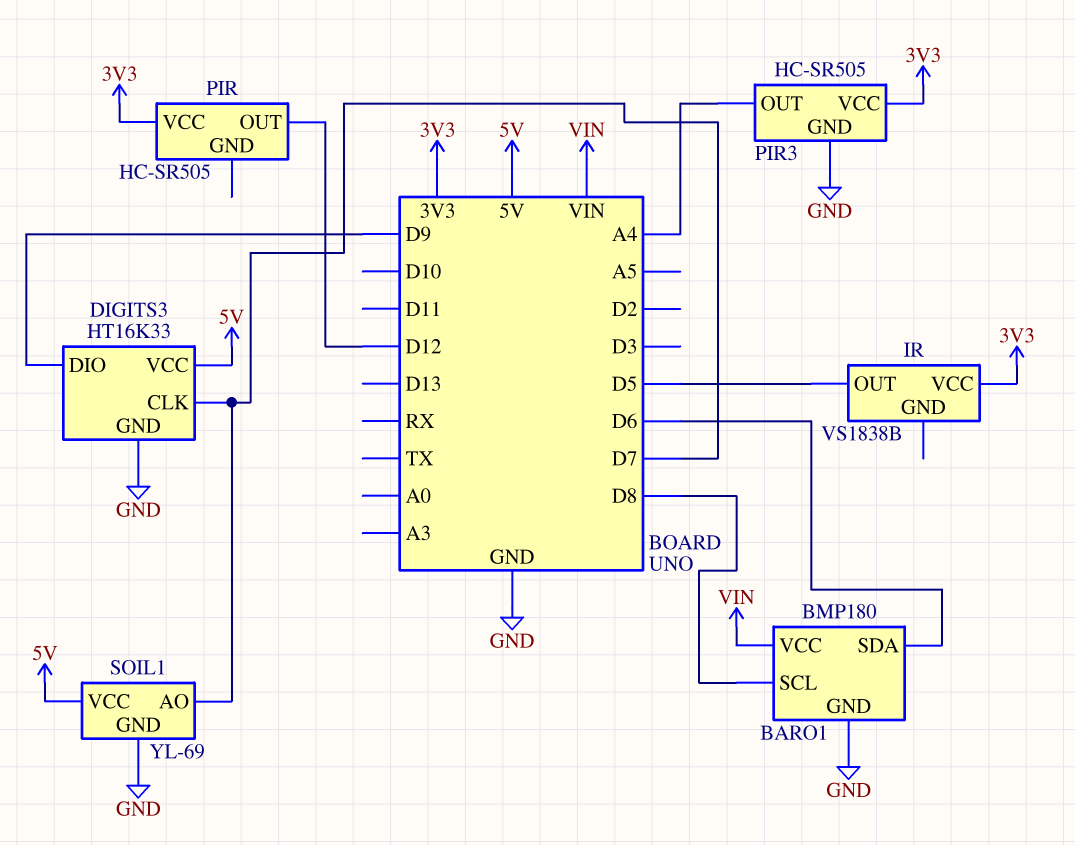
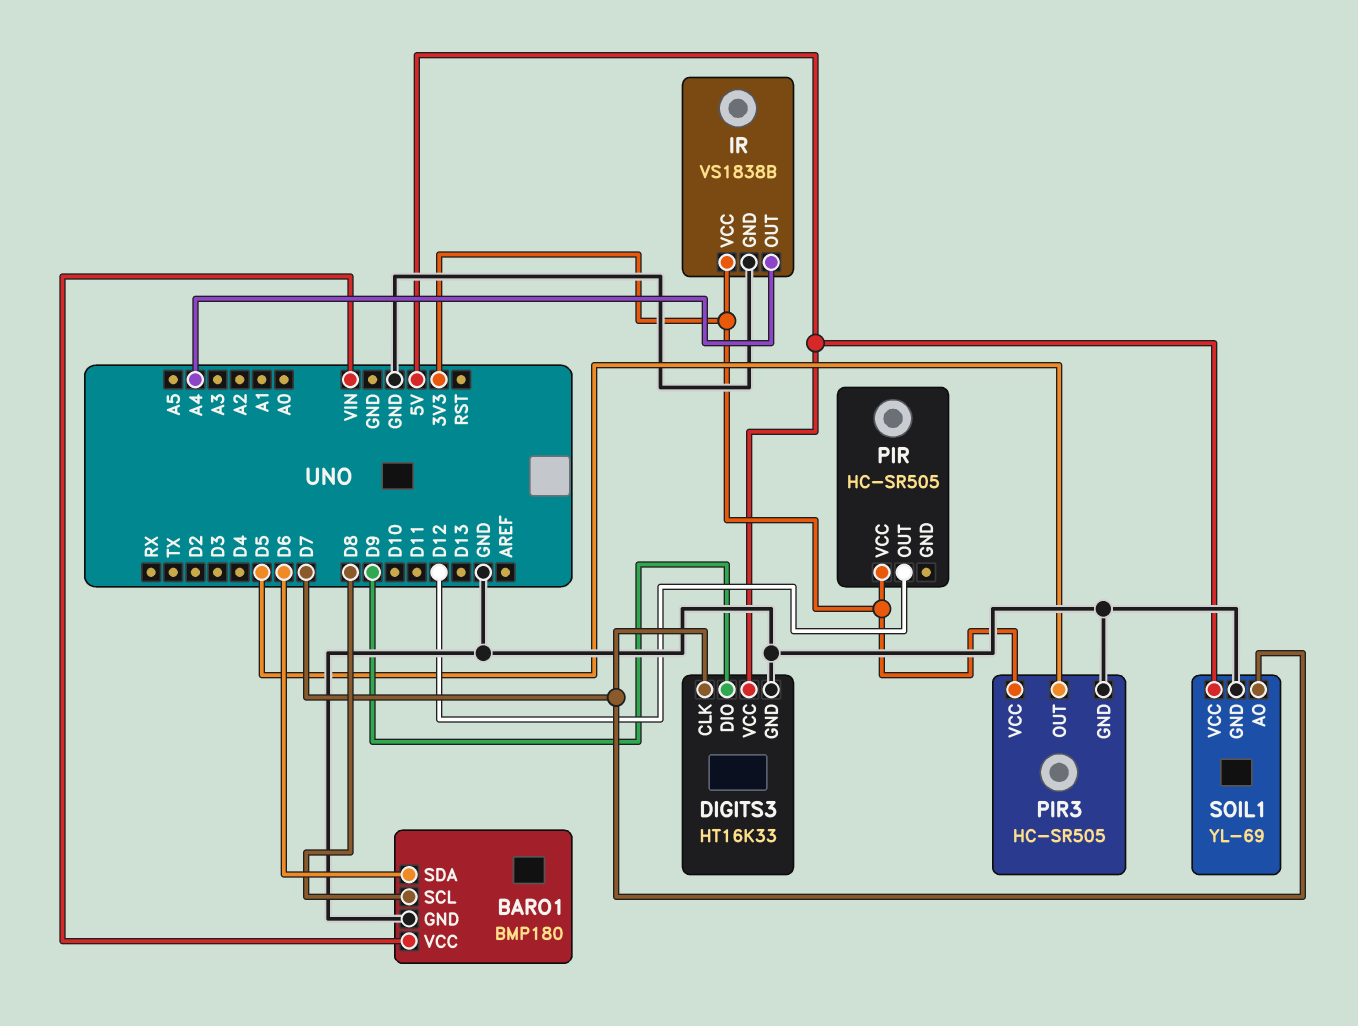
IR pin GND: none -> GND
IR pin OUT: D5 -> A4
PIR3 pin OUT: A4 -> D5

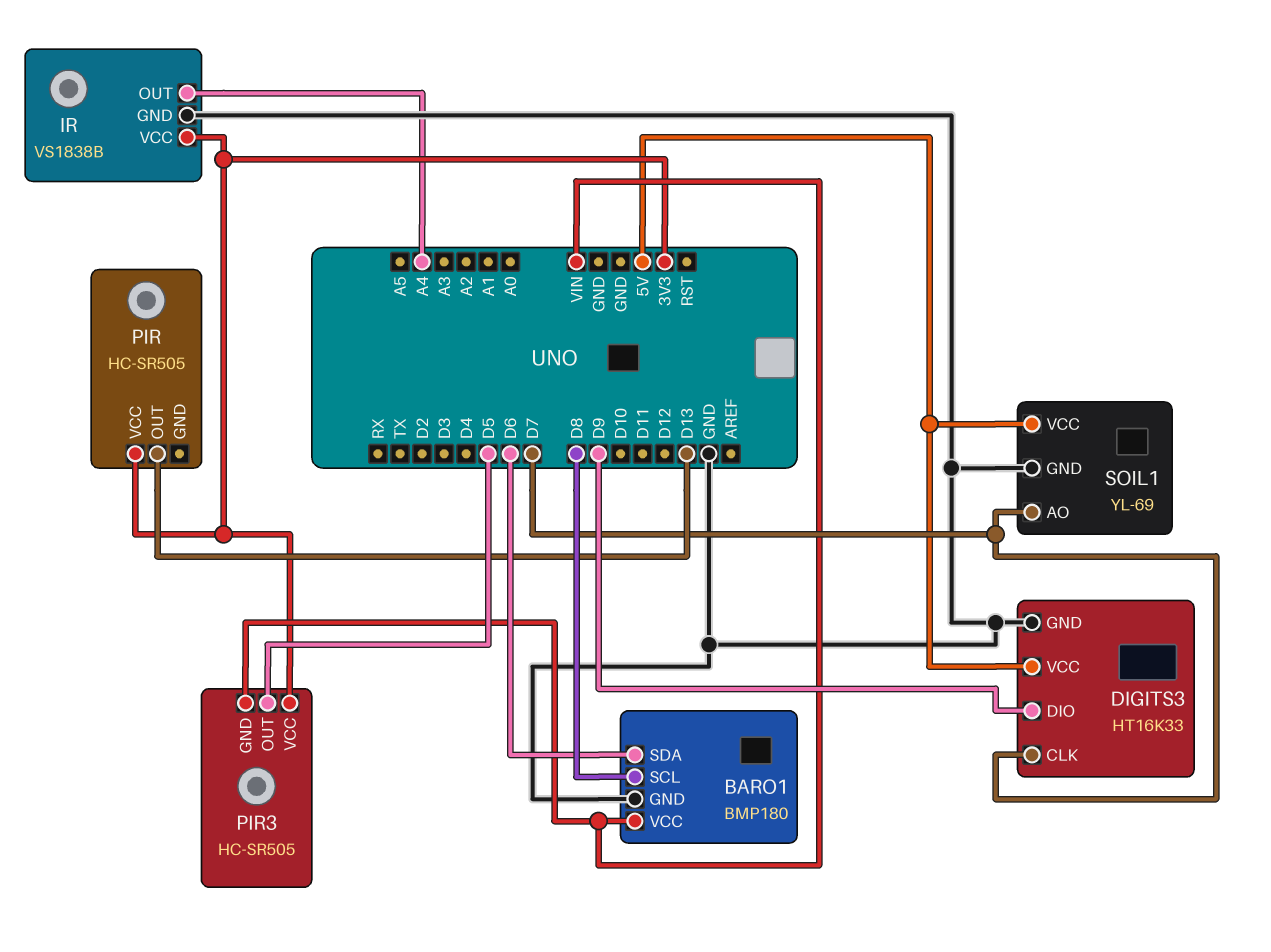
PIR pin OUT: D12 -> D13
PIR3 pin GND: GND -> VIN

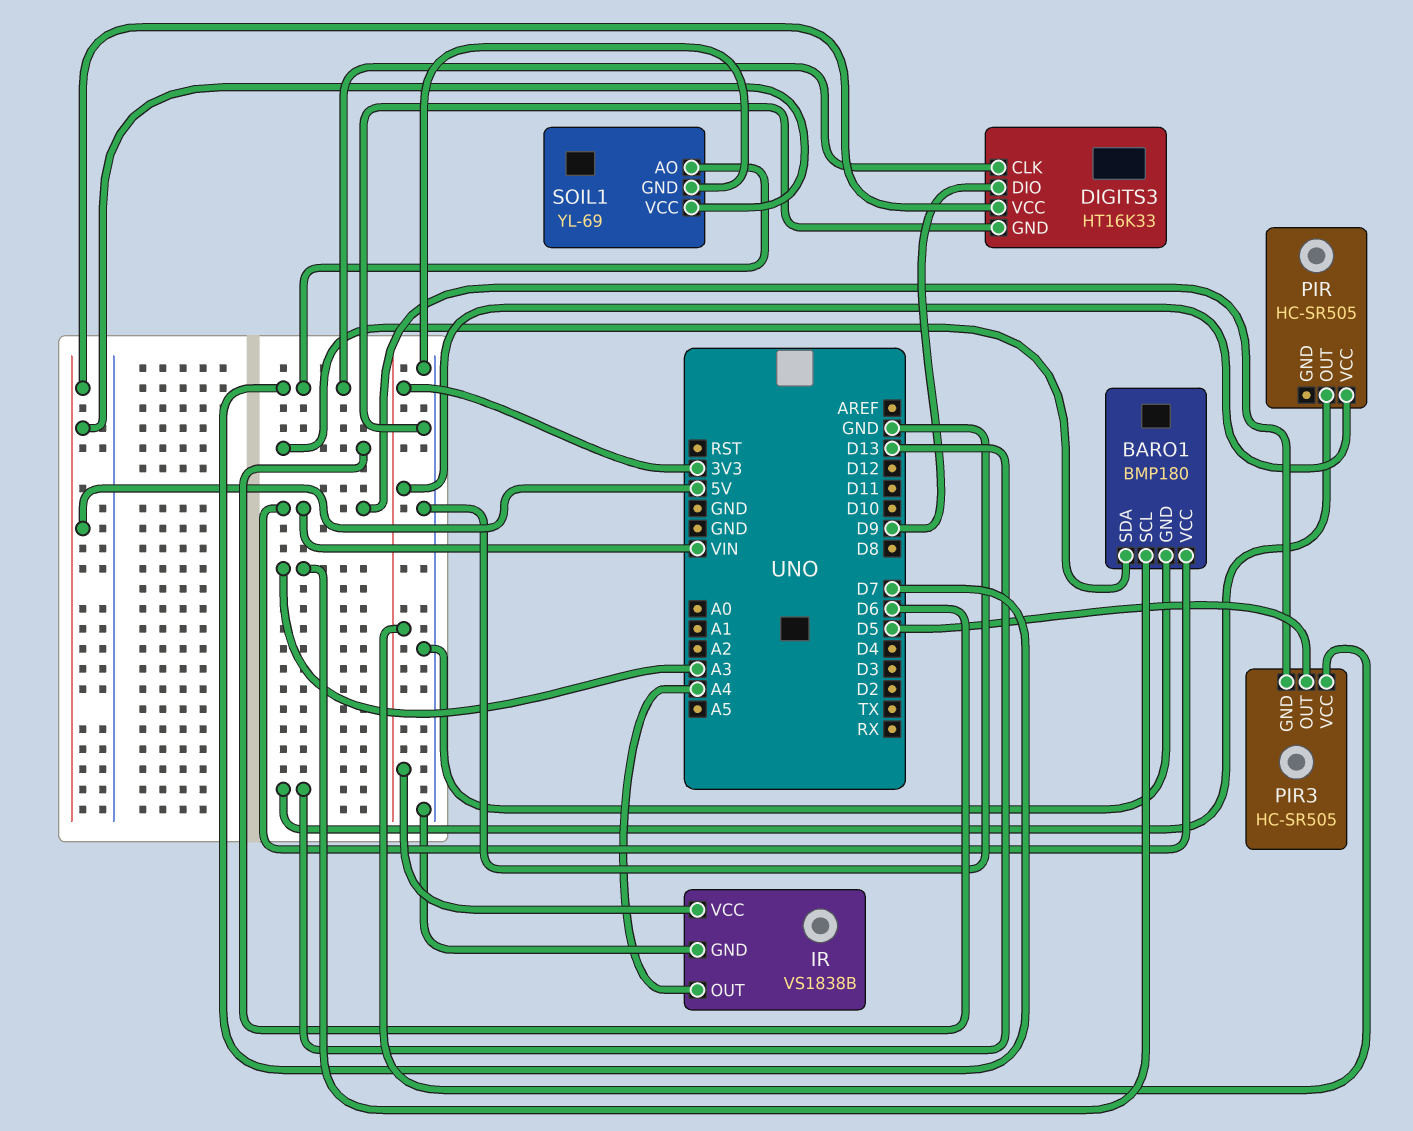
BARO1 pin SCL: D8 -> A3

